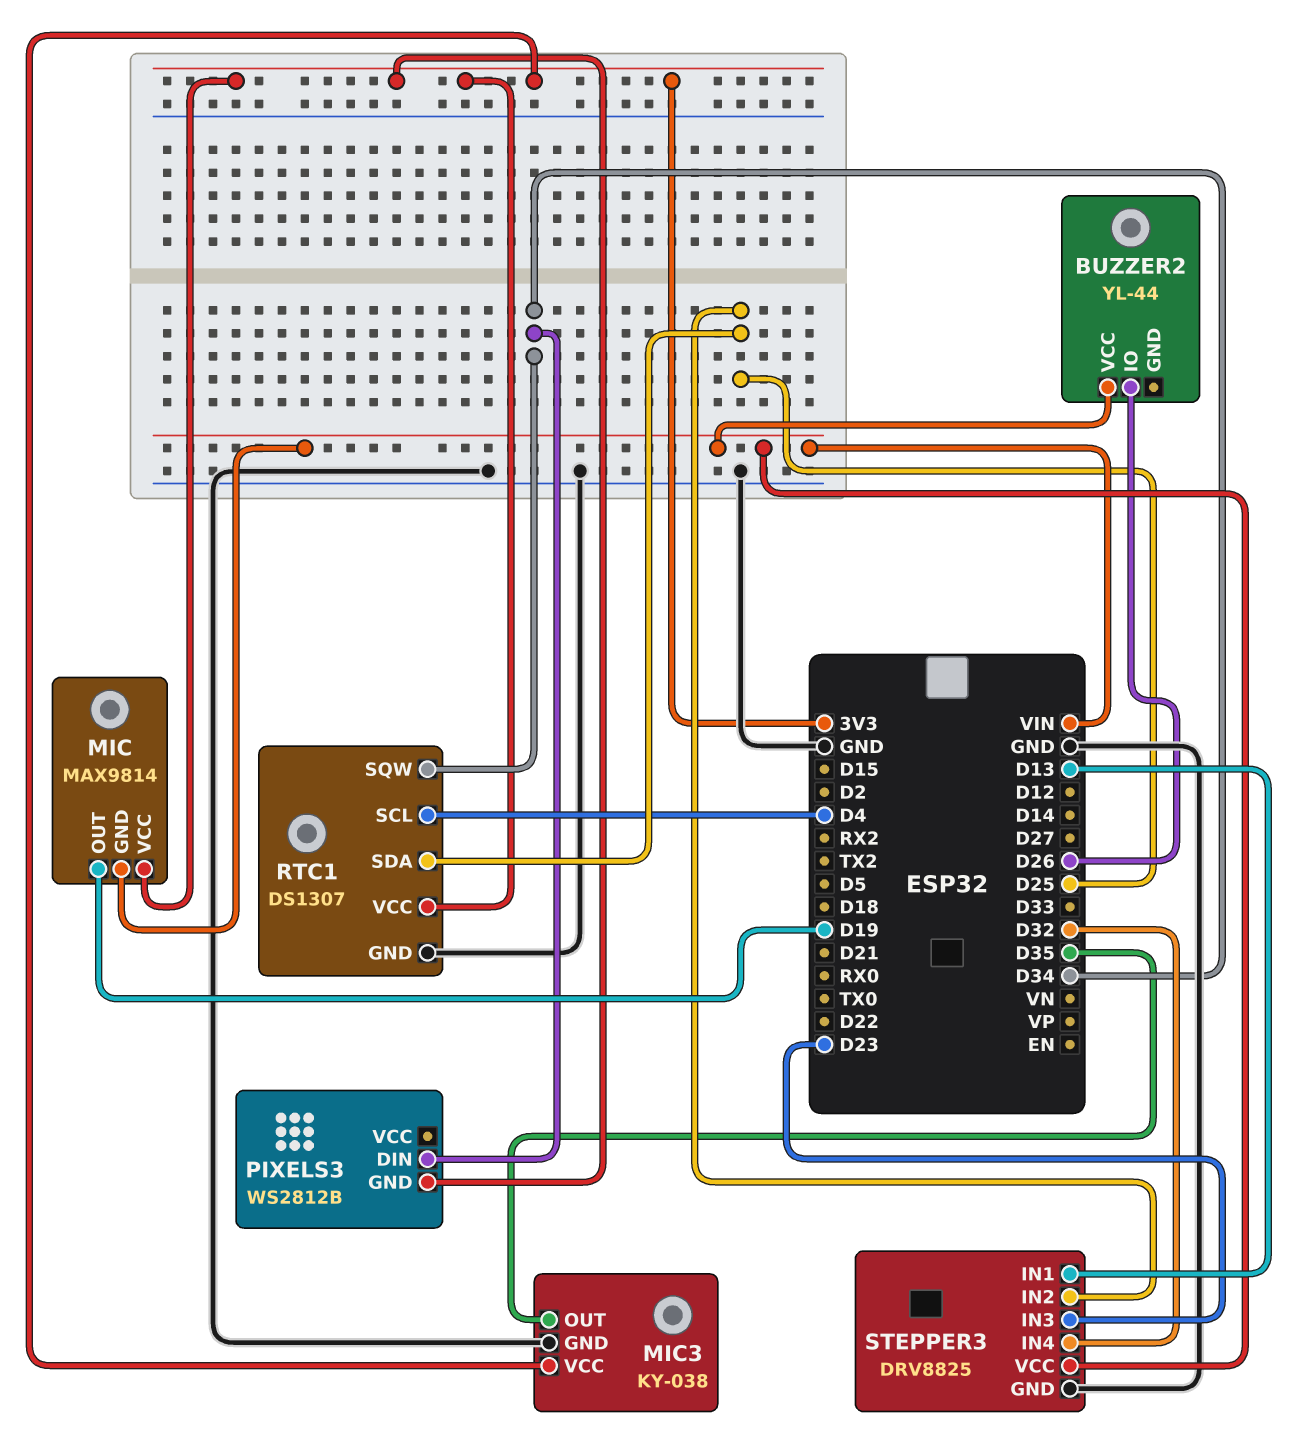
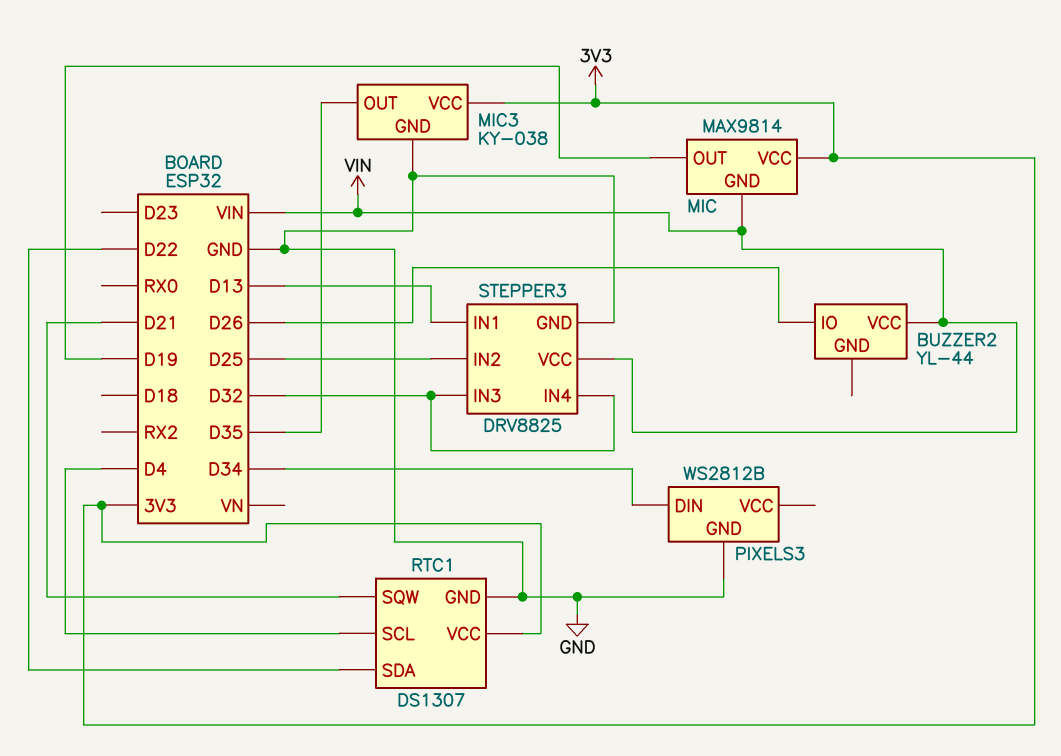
PIXELS3 pin GND: 3V3 -> GND
RTC1 pin SDA: D25 -> D22
RTC1 pin SQW: D34 -> D21
STEPPER3 pin IN3: D23 -> D32

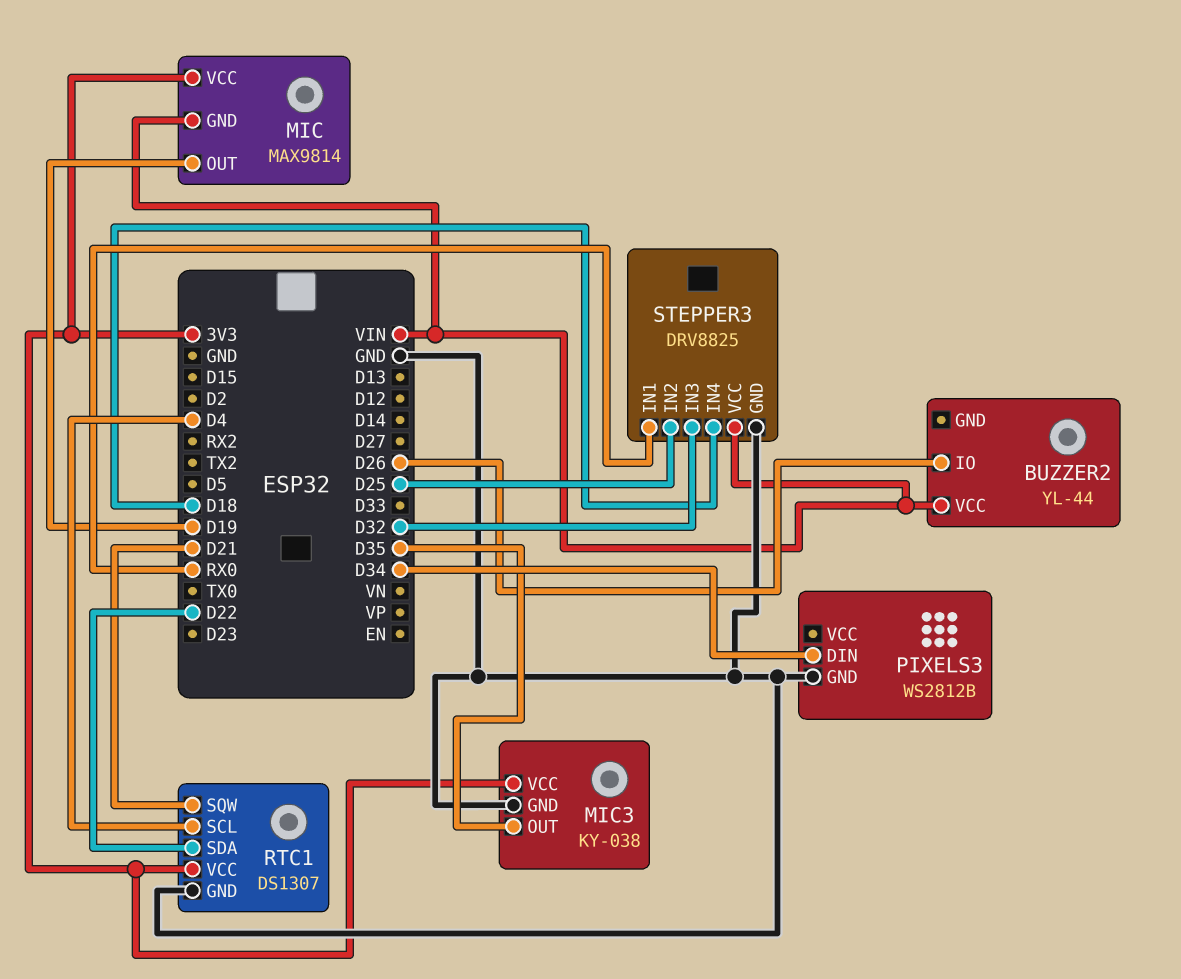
STEPPER3 pin IN1: D13 -> RX0
STEPPER3 pin IN4: D32 -> D18

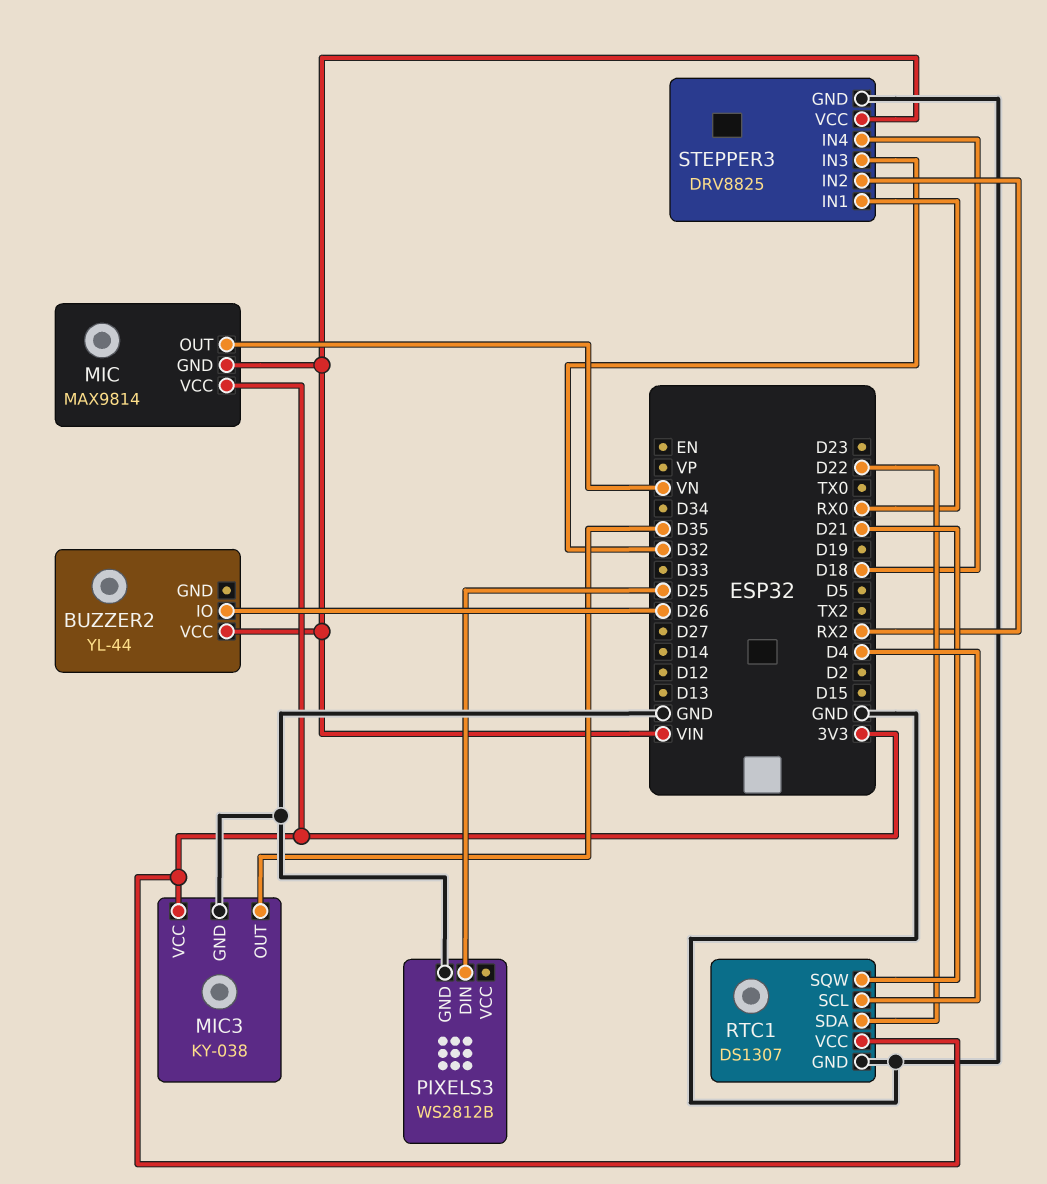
MIC pin OUT: D19 -> VN
PIXELS3 pin DIN: D34 -> D25
STEPPER3 pin IN2: D25 -> RX2

